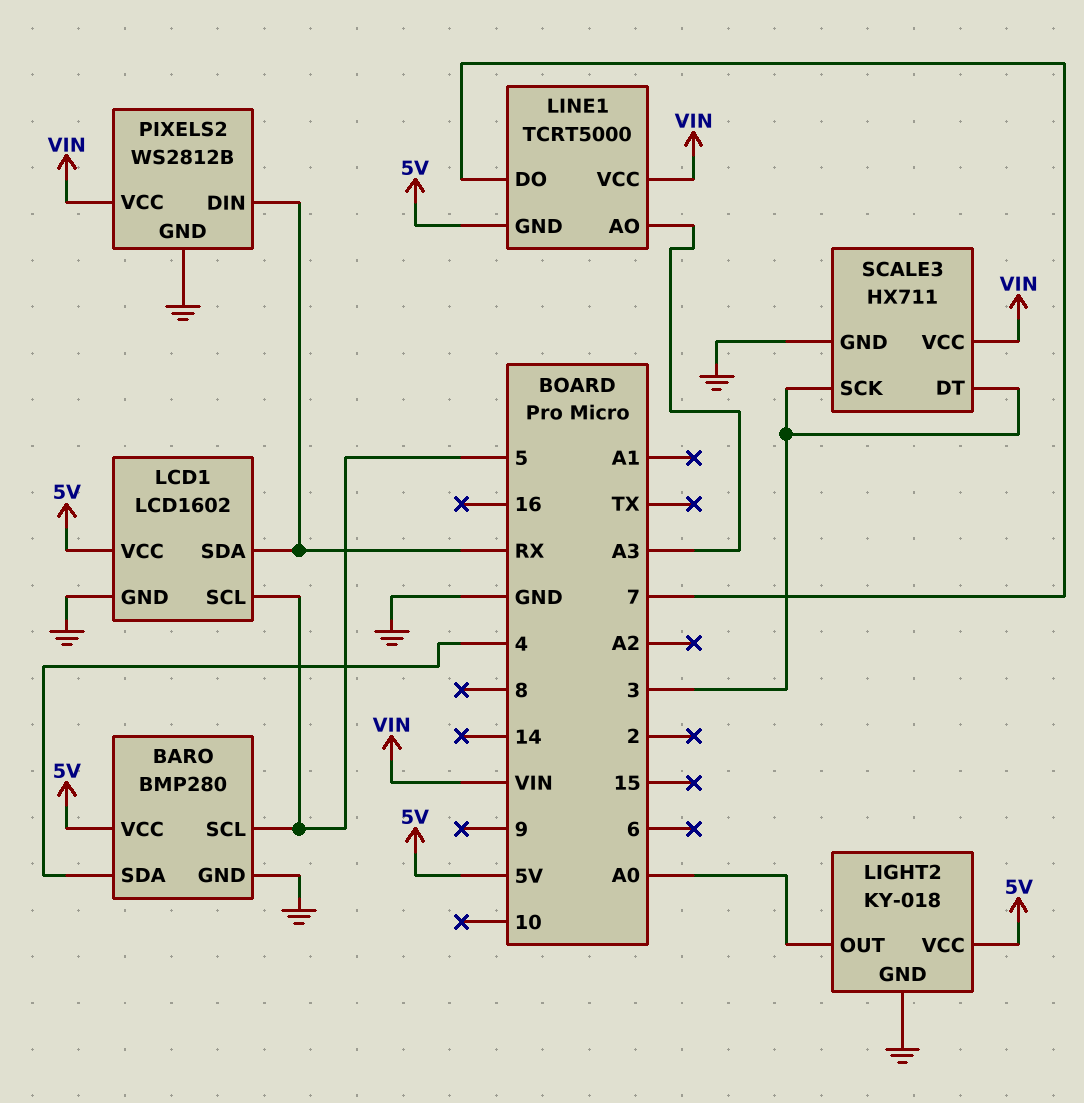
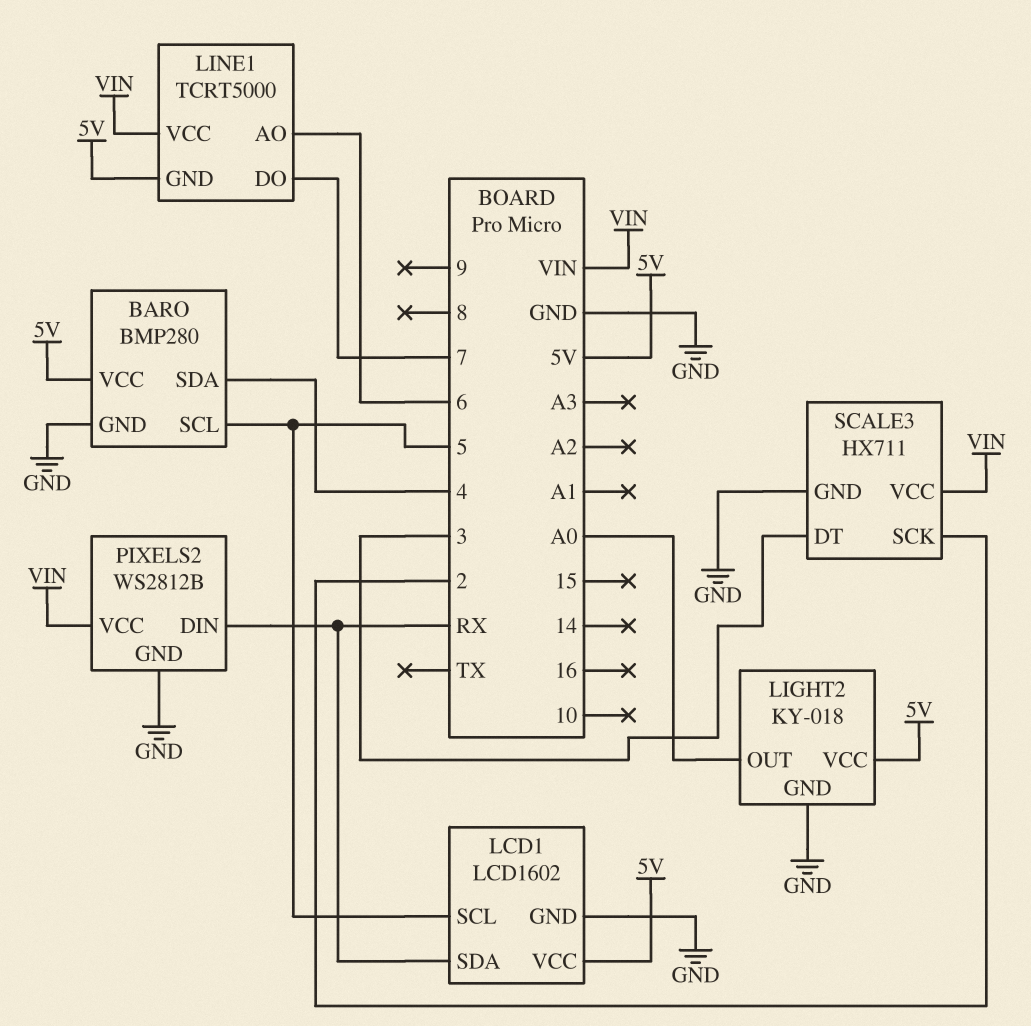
LINE1 pin AO: A3 -> 6
SCALE3 pin SCK: 3 -> 2

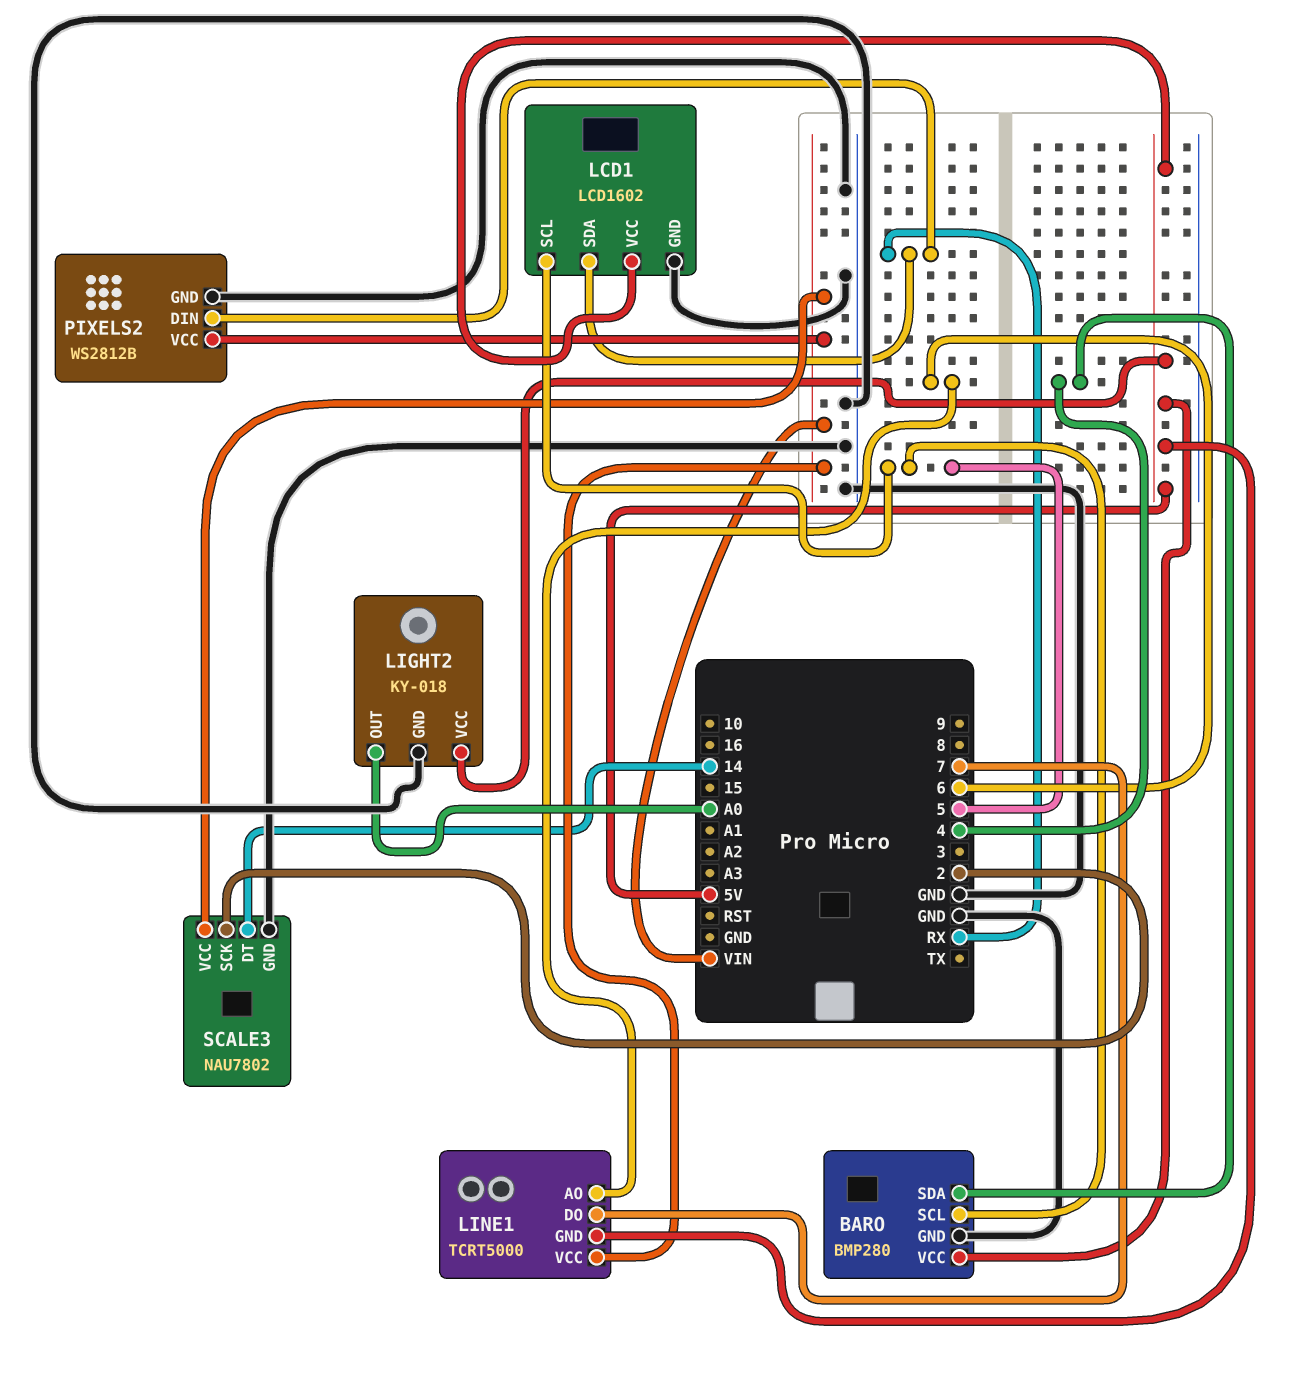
SCALE3: HX711 -> NAU7802
SCALE3 pin DT: 3 -> 14

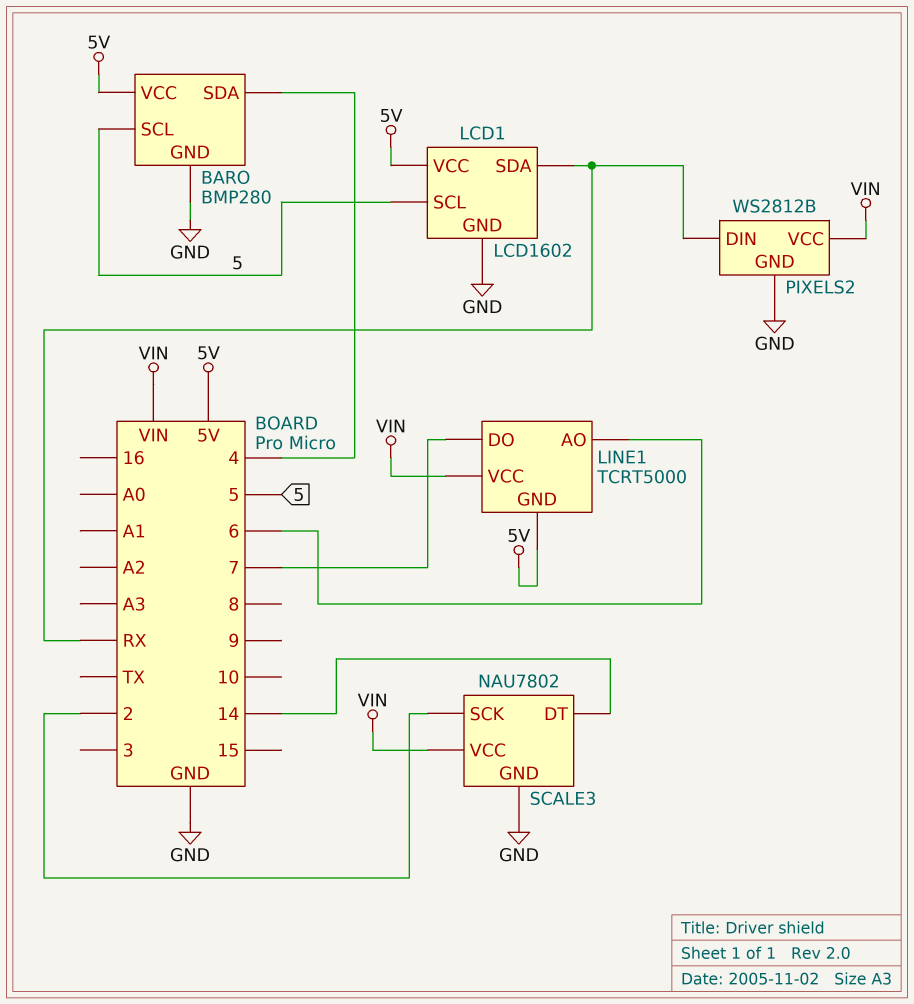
LIGHT2: KY-018 -> none
LIGHT2 pin GND: GND -> none
LIGHT2 pin OUT: A0 -> none
LIGHT2 pin VCC: 5V -> none

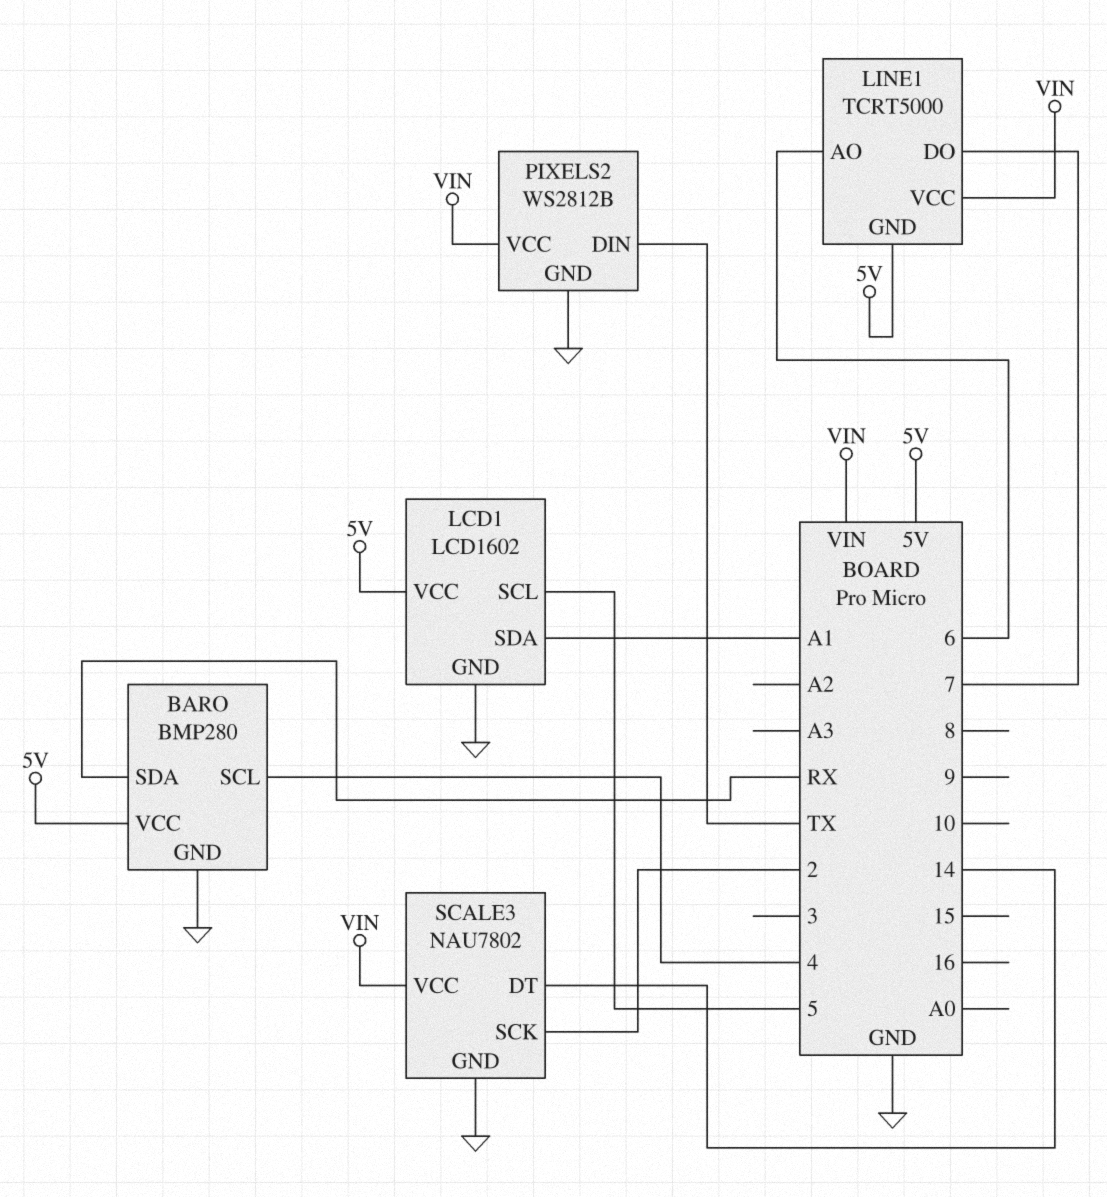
BARO pin SCL: 5 -> 4
BARO pin SDA: 4 -> RX
LCD1 pin SDA: RX -> A1
PIXELS2 pin DIN: RX -> TX

